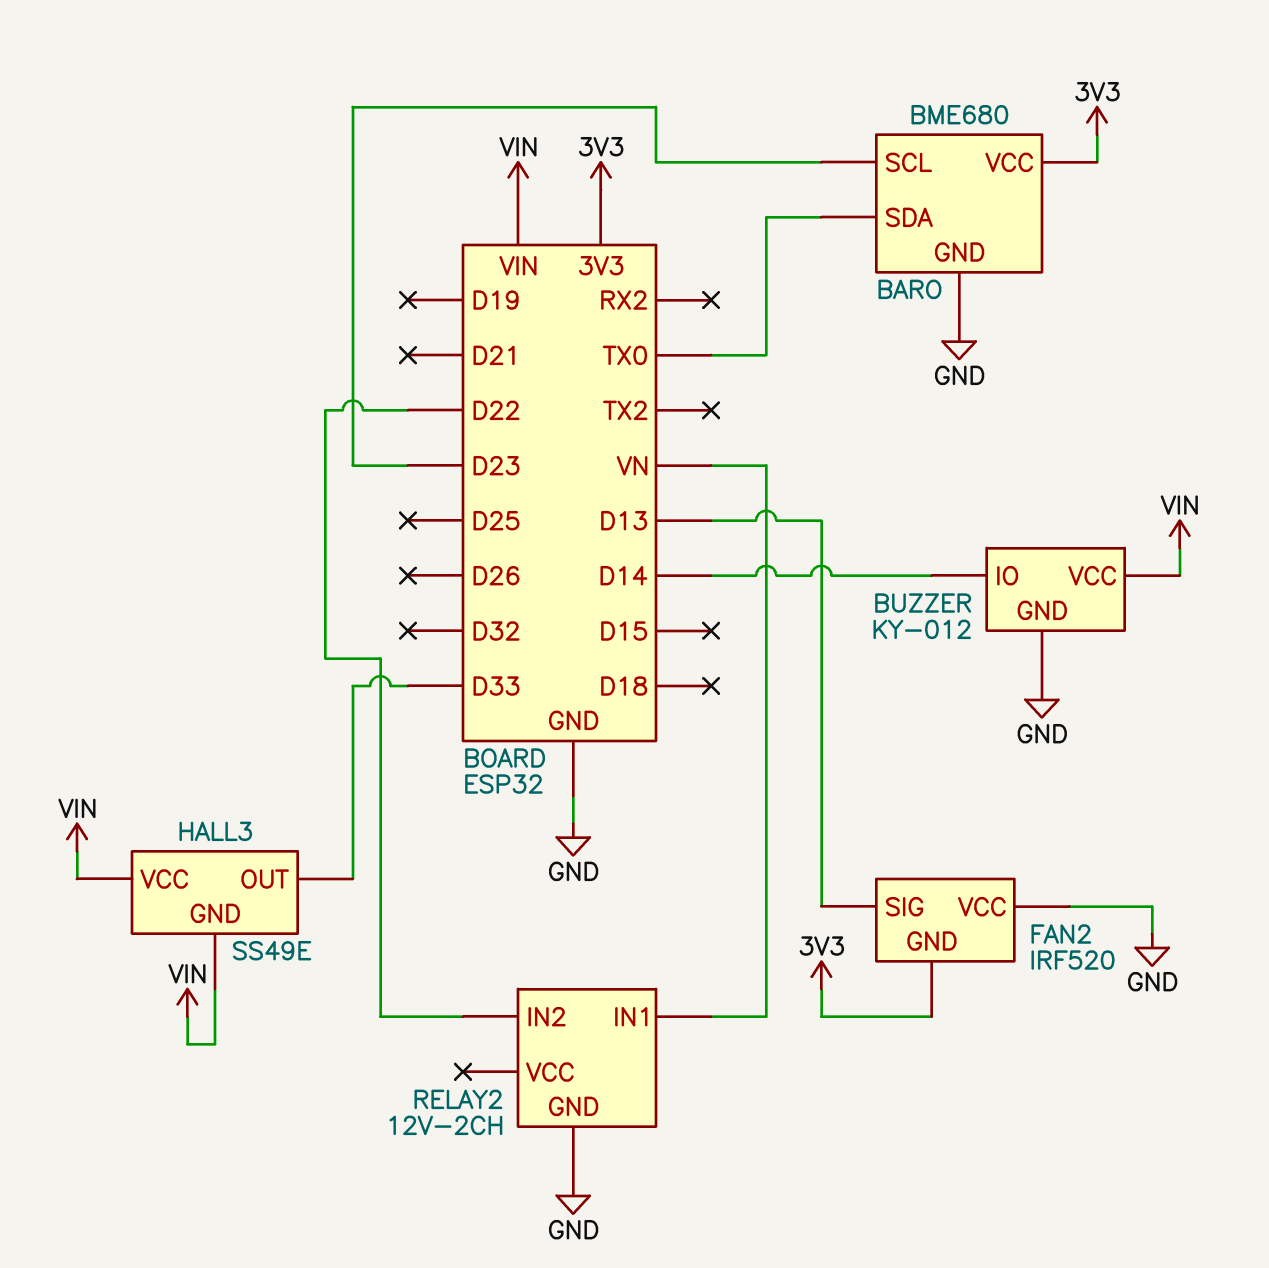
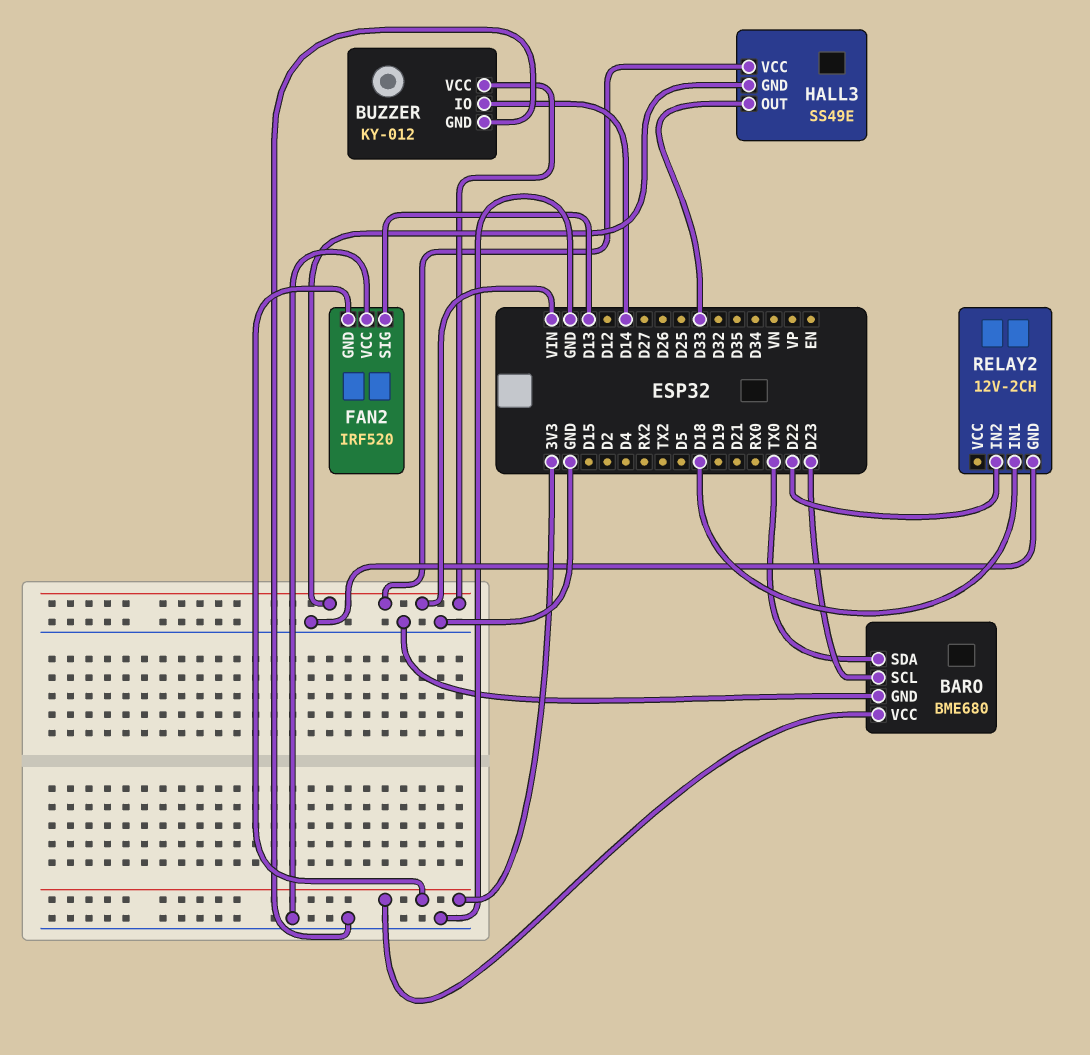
RELAY2 pin IN1: VN -> D18

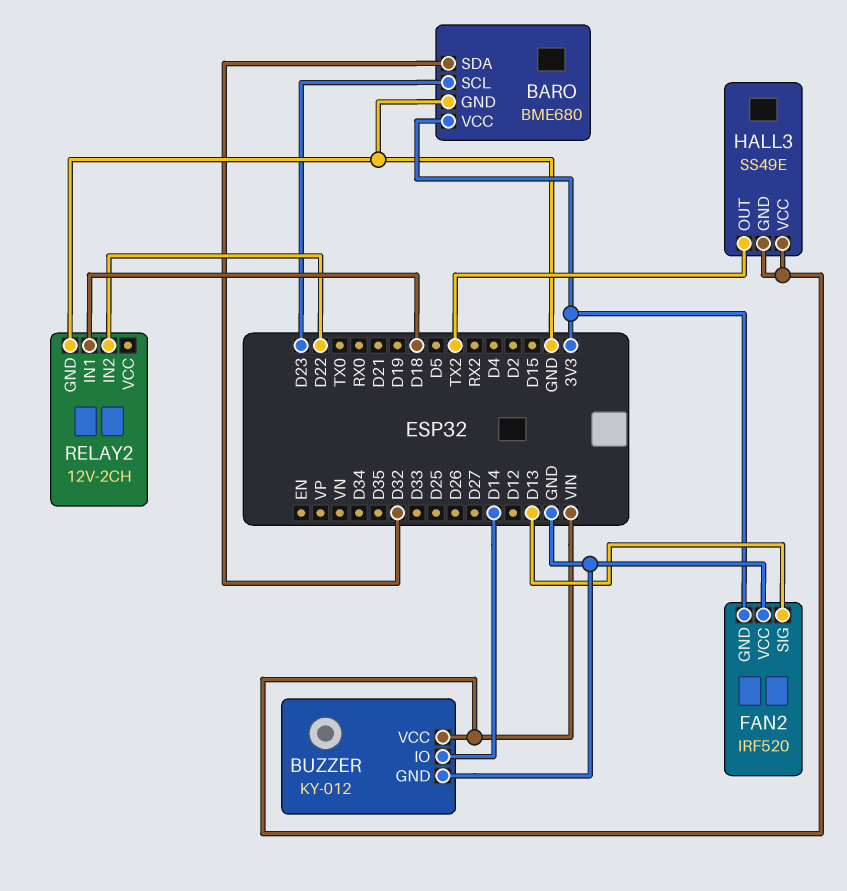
BARO pin SDA: TX0 -> D32
HALL3 pin OUT: D33 -> TX2

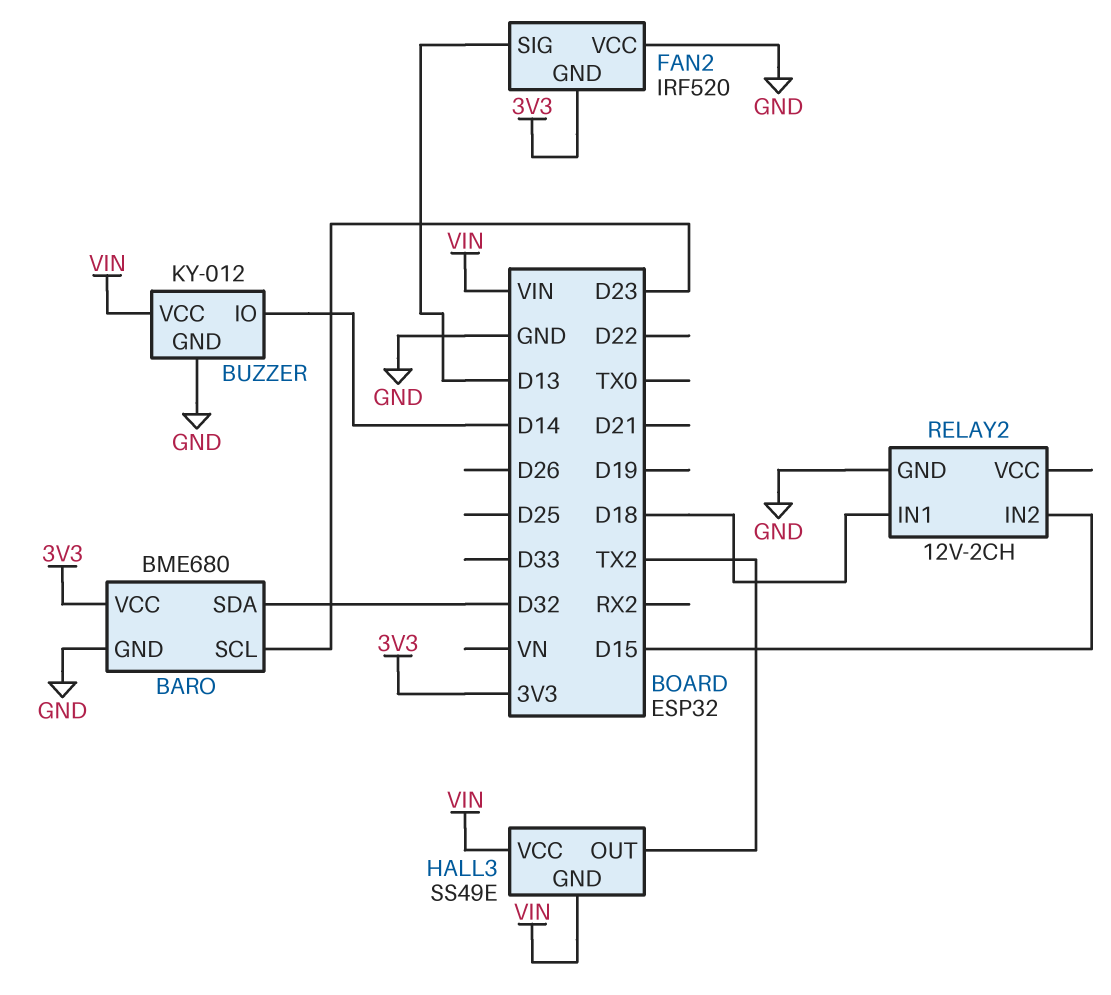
RELAY2 pin IN2: D22 -> D15

